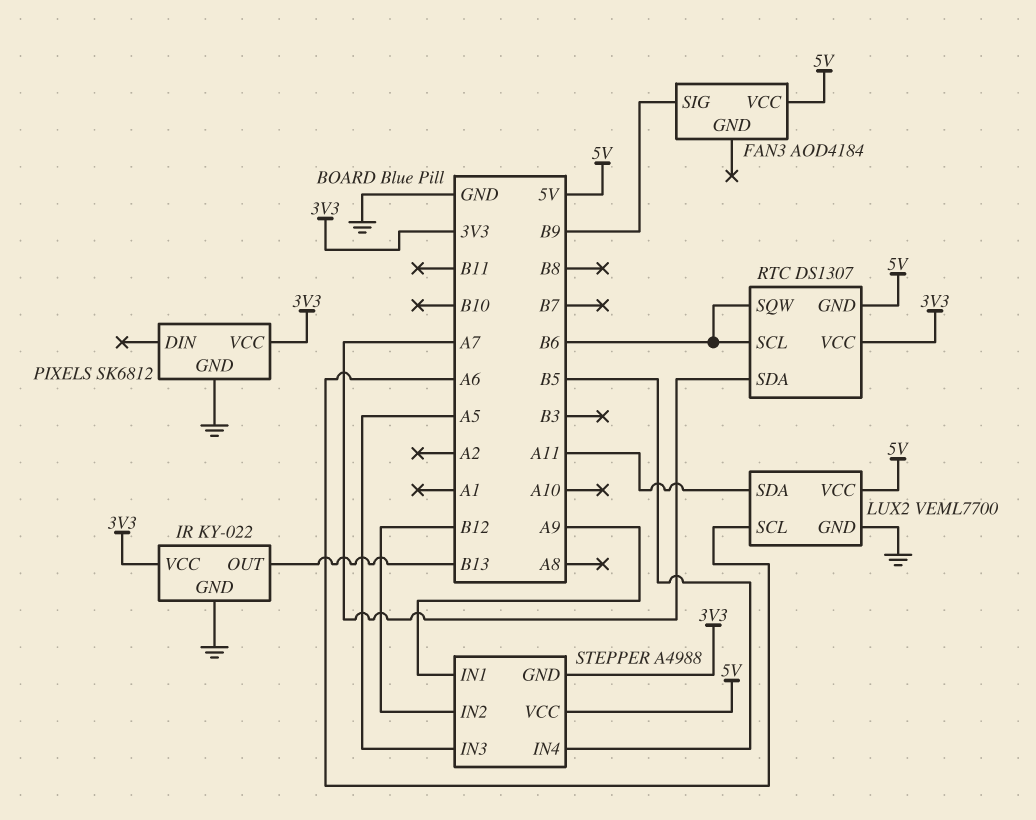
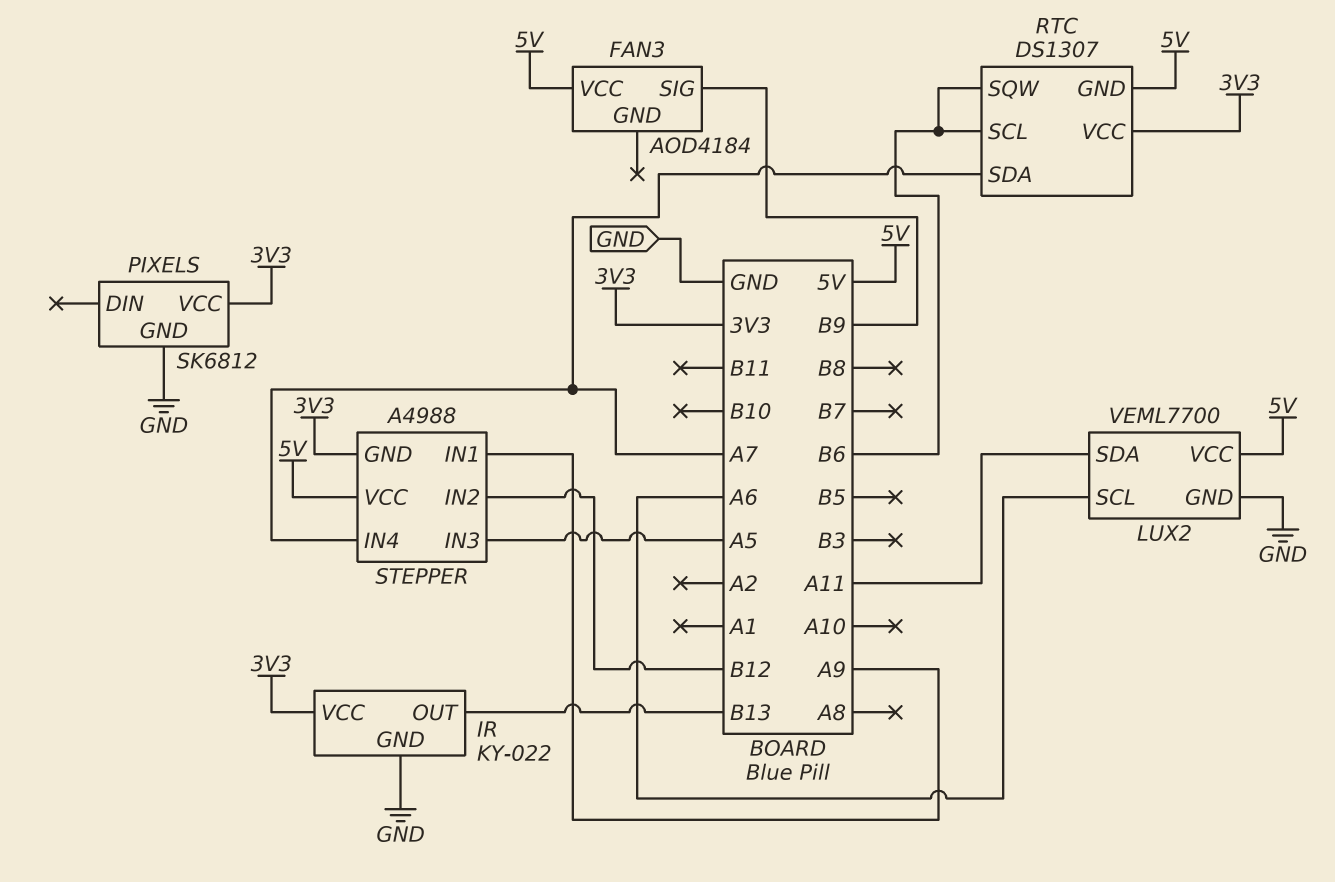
STEPPER pin IN4: B5 -> A7

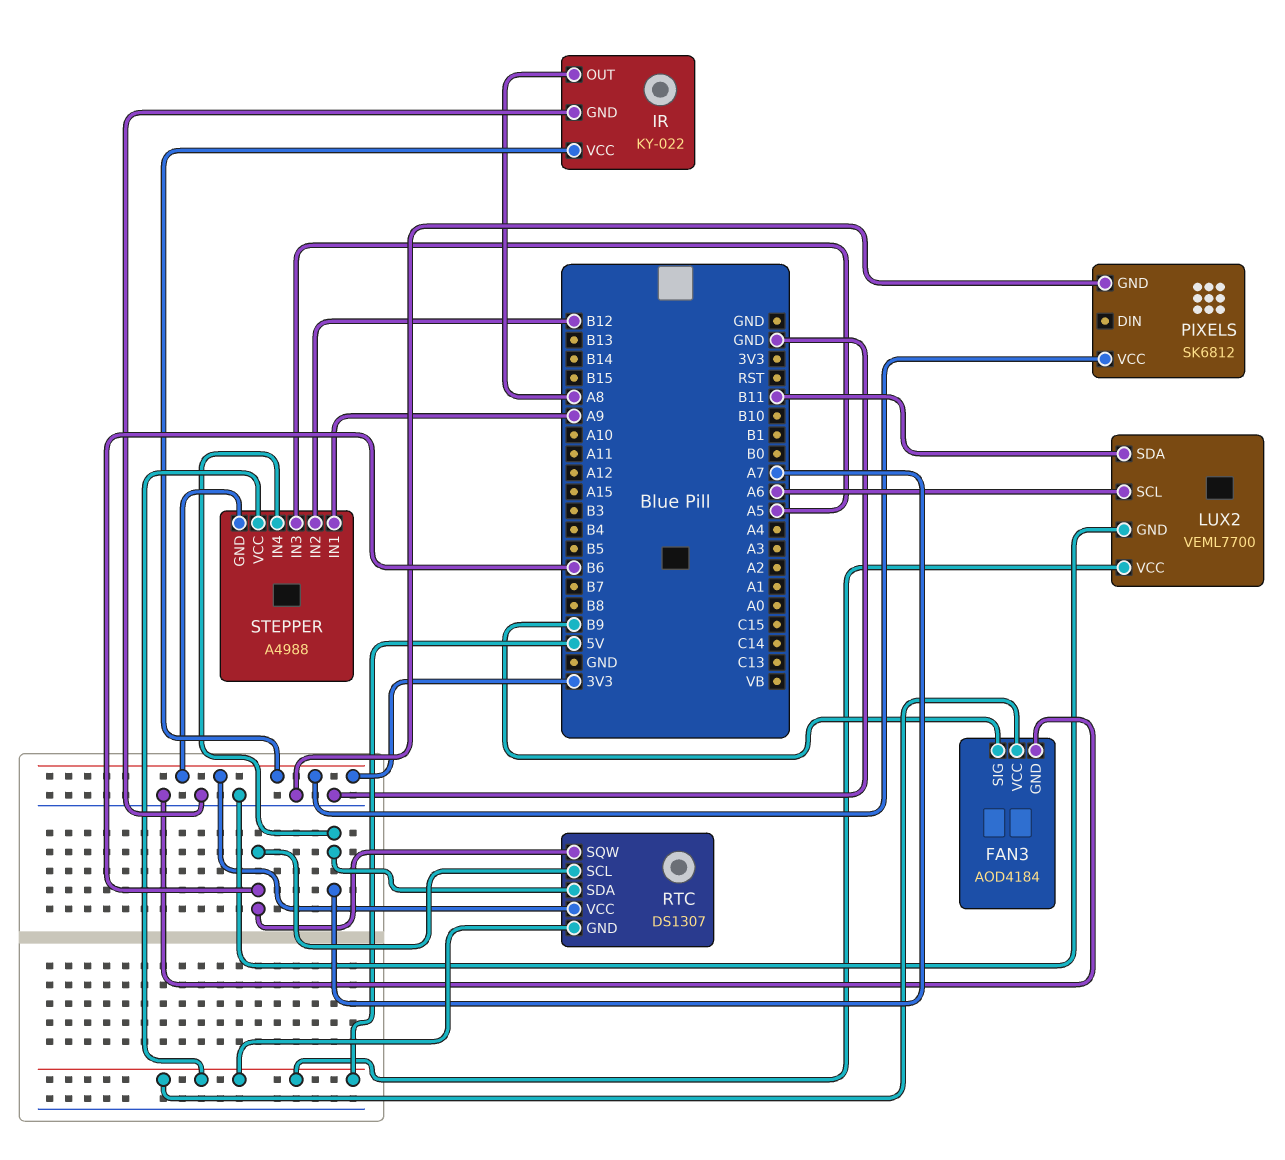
FAN3 pin GND: none -> GND
IR pin OUT: B13 -> A8
LUX2 pin SDA: A11 -> B11

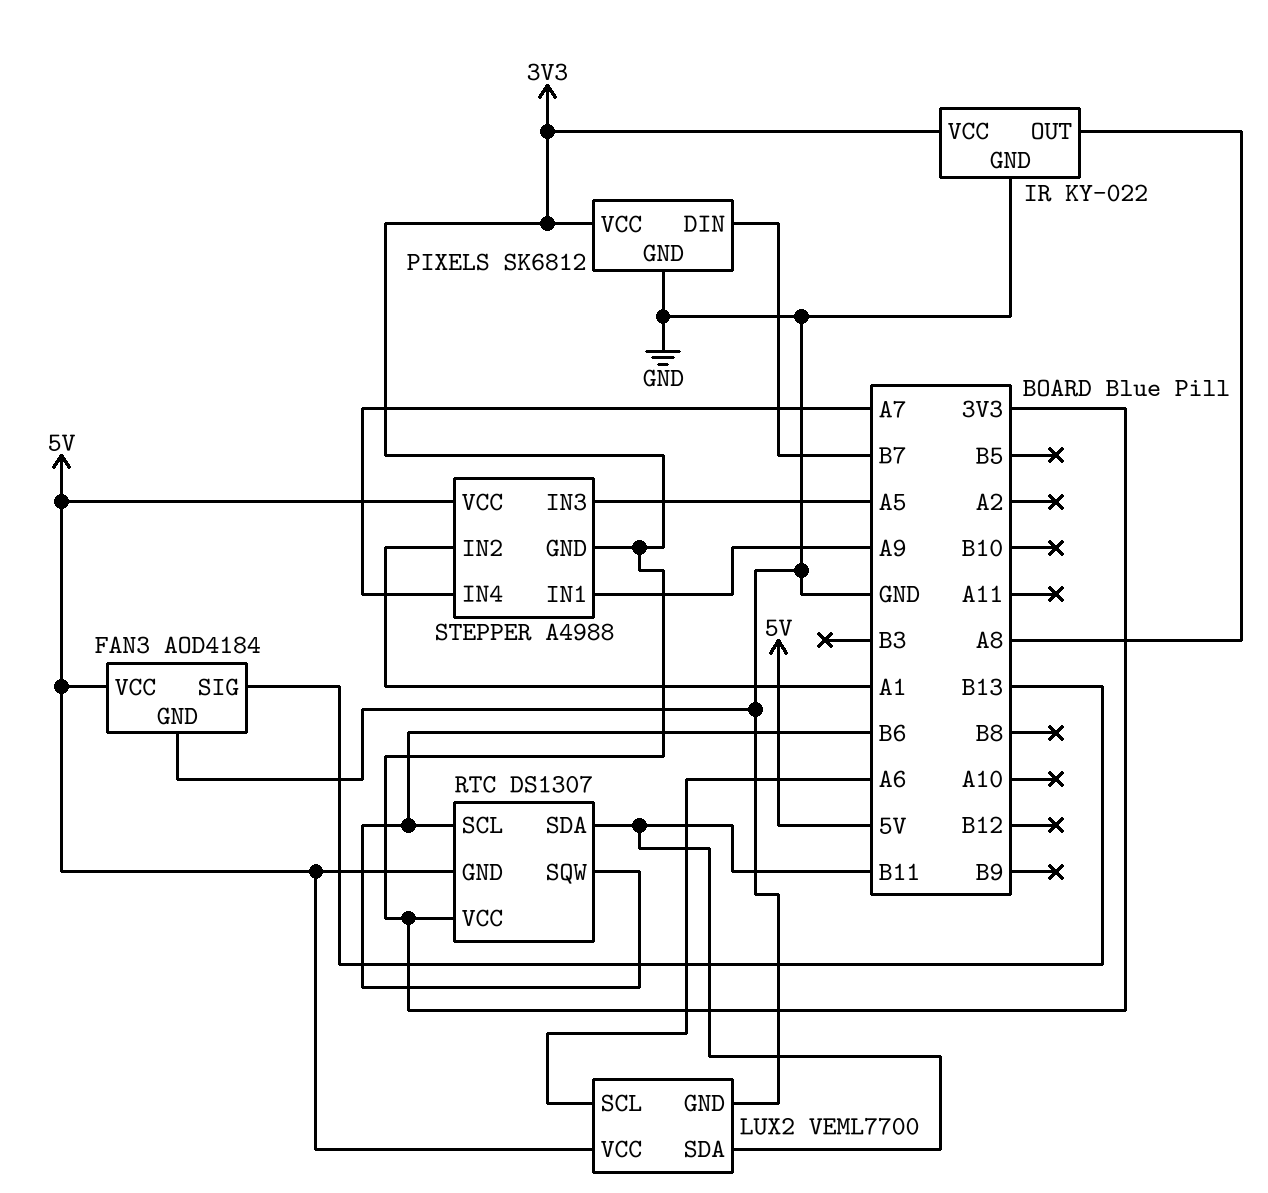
FAN3 pin SIG: B9 -> B13
PIXELS pin DIN: none -> B7
RTC pin SDA: A7 -> B11
STEPPER pin IN2: B12 -> A1

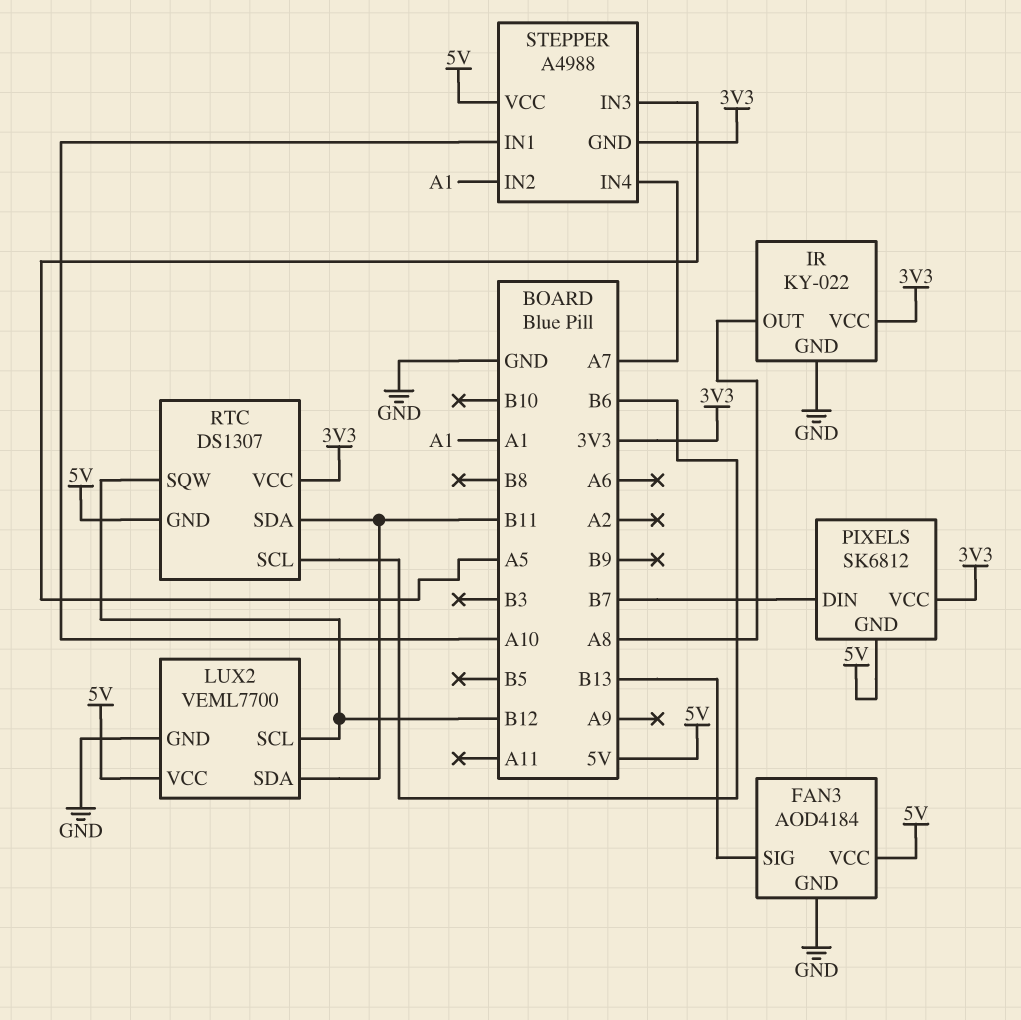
LUX2 pin SCL: A6 -> B12
PIXELS pin GND: GND -> 5V
RTC pin SQW: B6 -> B12
STEPPER pin IN1: A9 -> A10

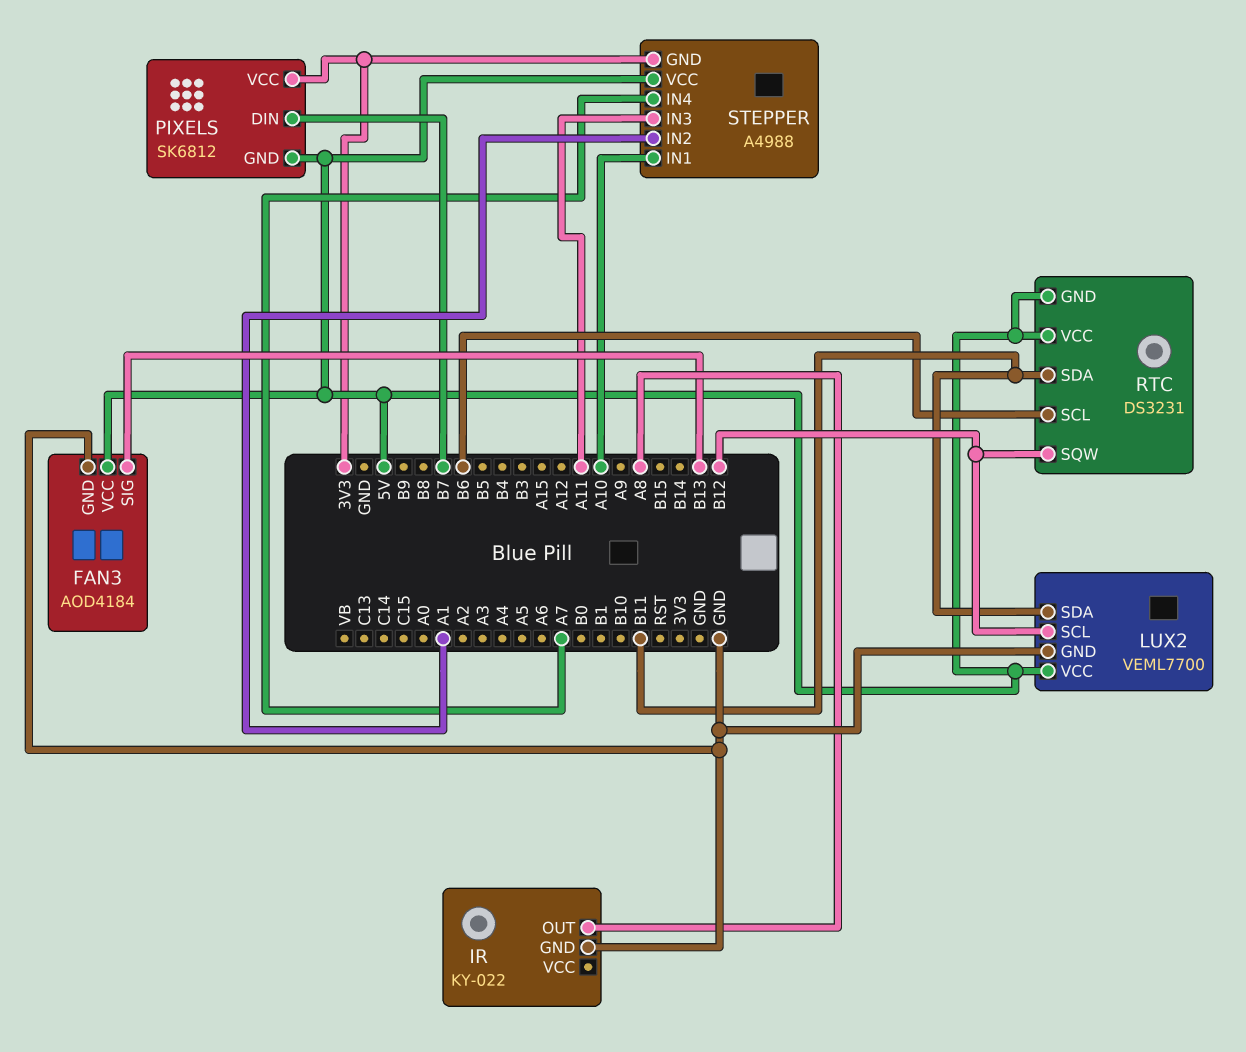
IR pin VCC: 3V3 -> none
RTC: DS1307 -> DS3231
RTC pin VCC: 3V3 -> 5V
STEPPER pin IN3: A5 -> A11

